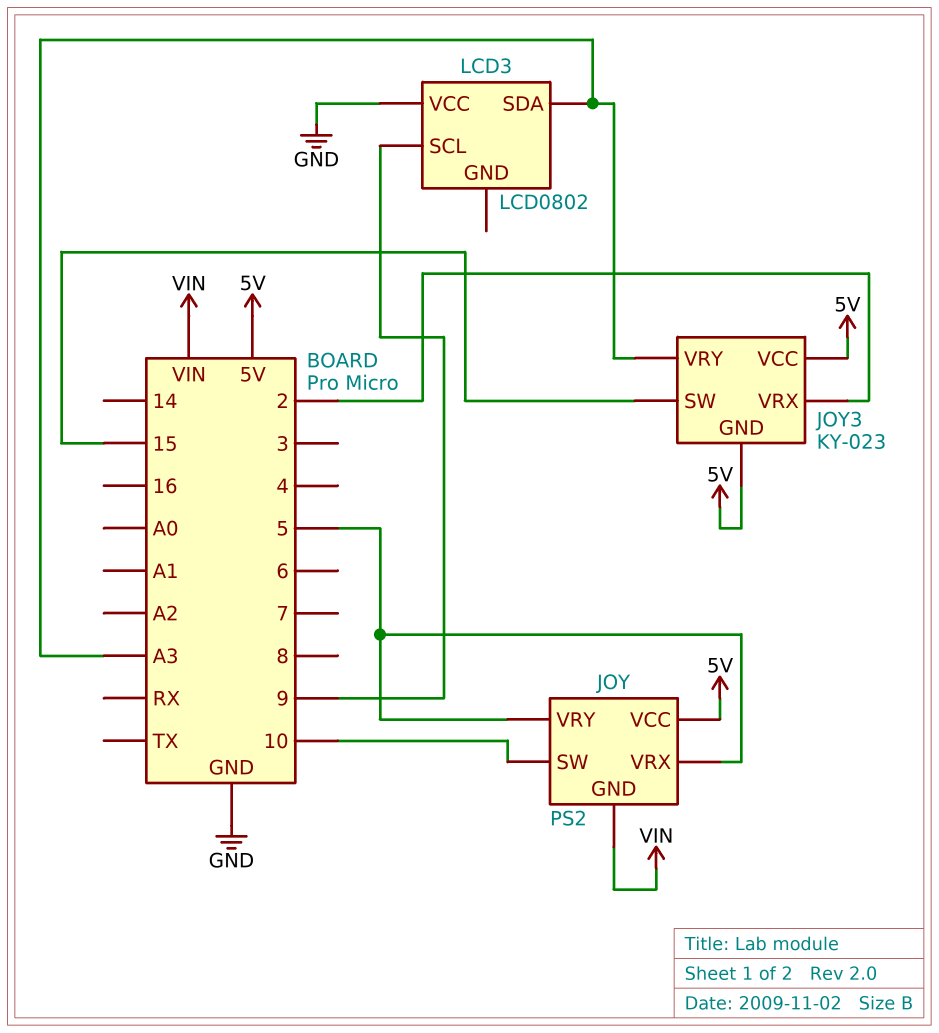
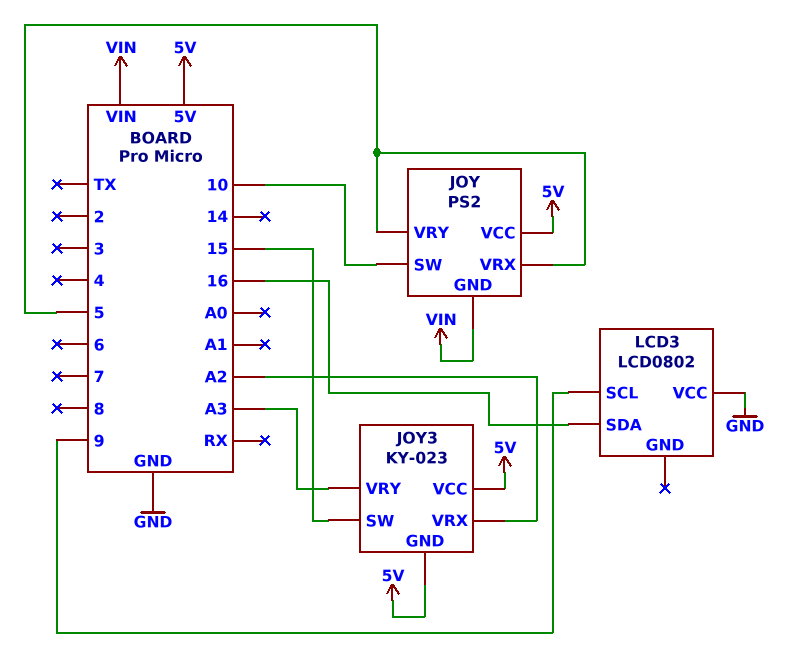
JOY3 pin VRX: 2 -> A2
LCD3 pin SDA: A3 -> 16

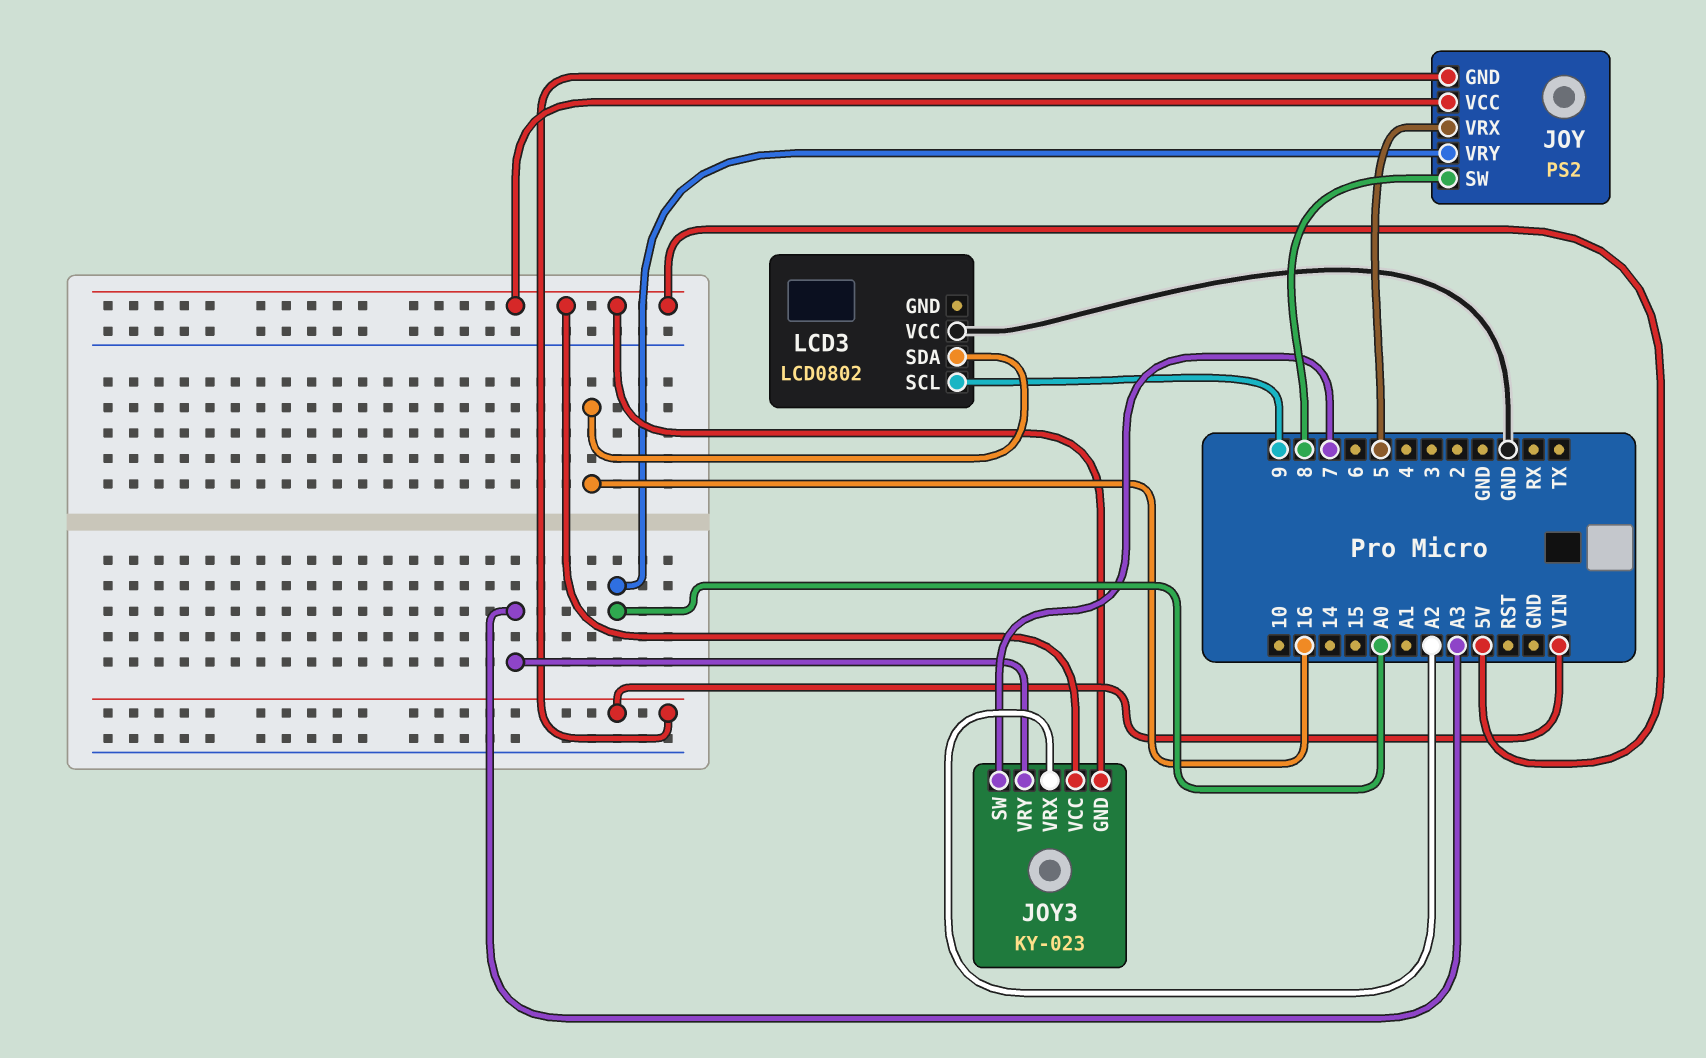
JOY pin SW: 10 -> 8
JOY pin VRY: 5 -> A0
JOY3 pin SW: 15 -> 7

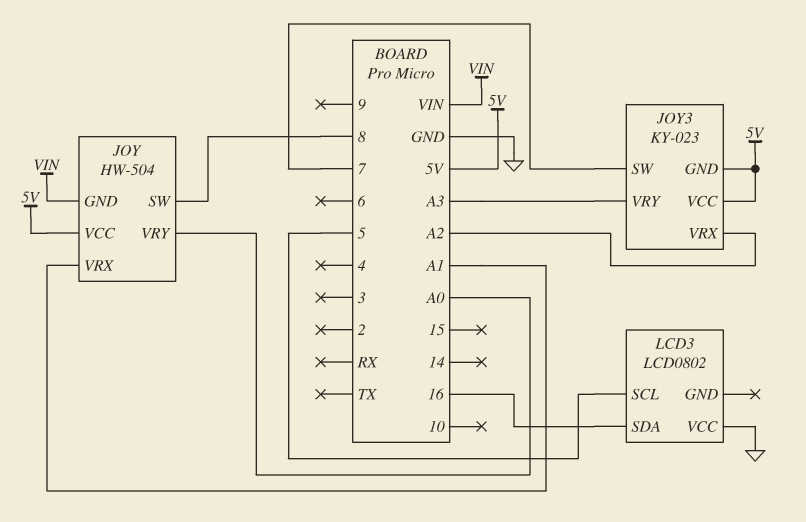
JOY: PS2 -> HW-504
JOY pin VRX: 5 -> A1
LCD3 pin SCL: 9 -> 5

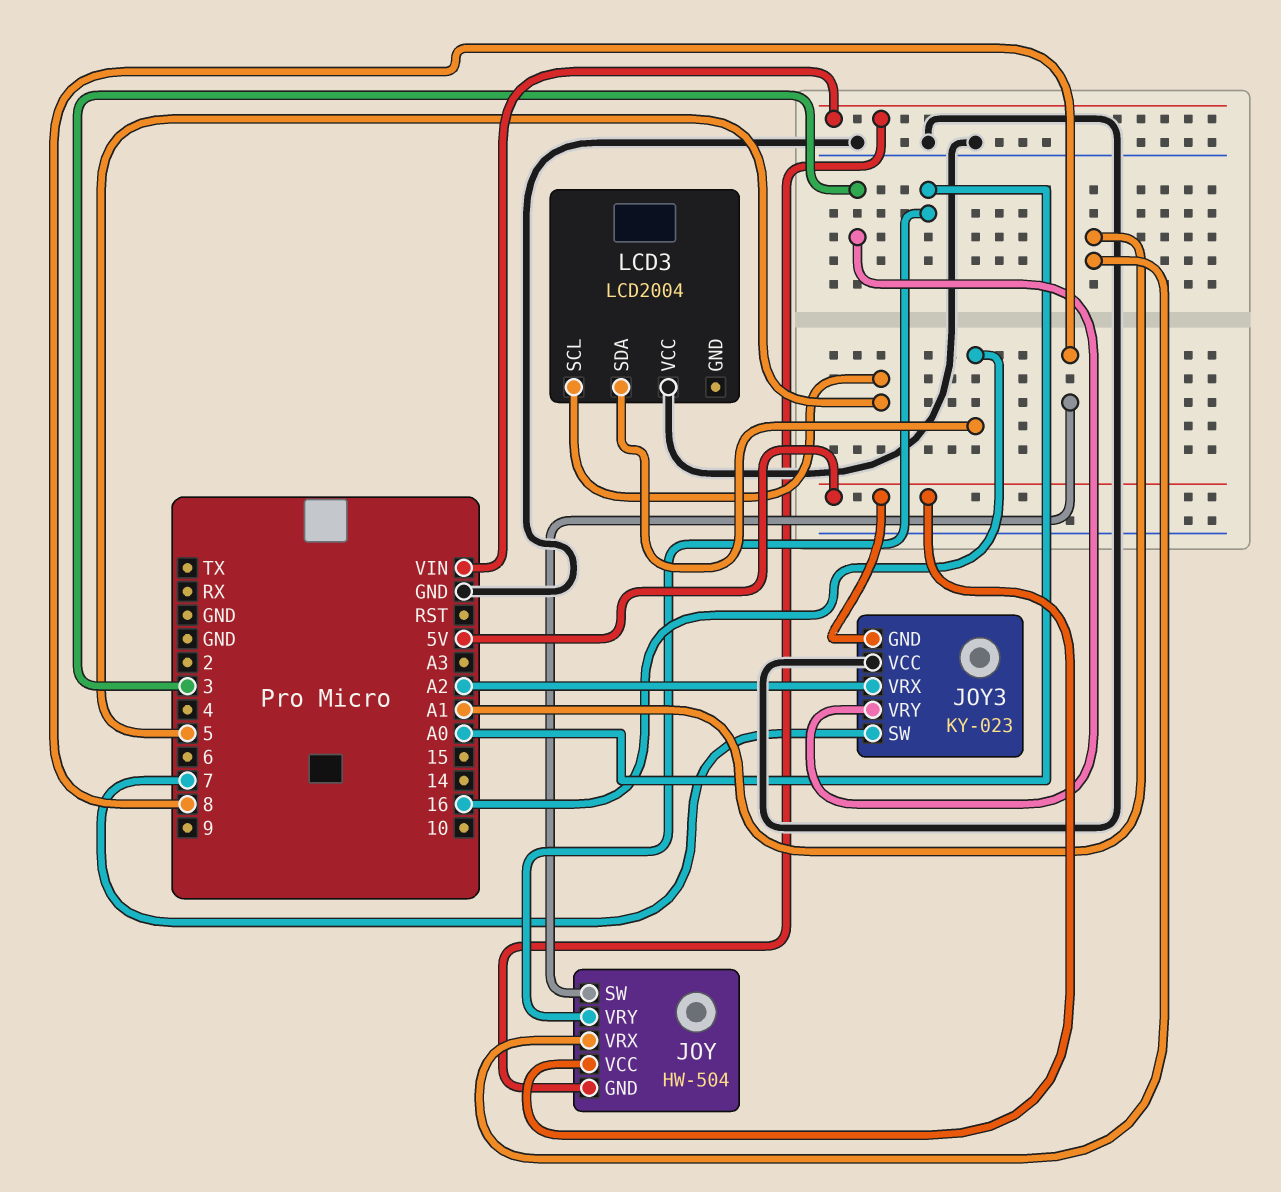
JOY3 pin VCC: 5V -> GND
JOY3 pin VRY: A3 -> 3
LCD3: LCD0802 -> LCD2004

